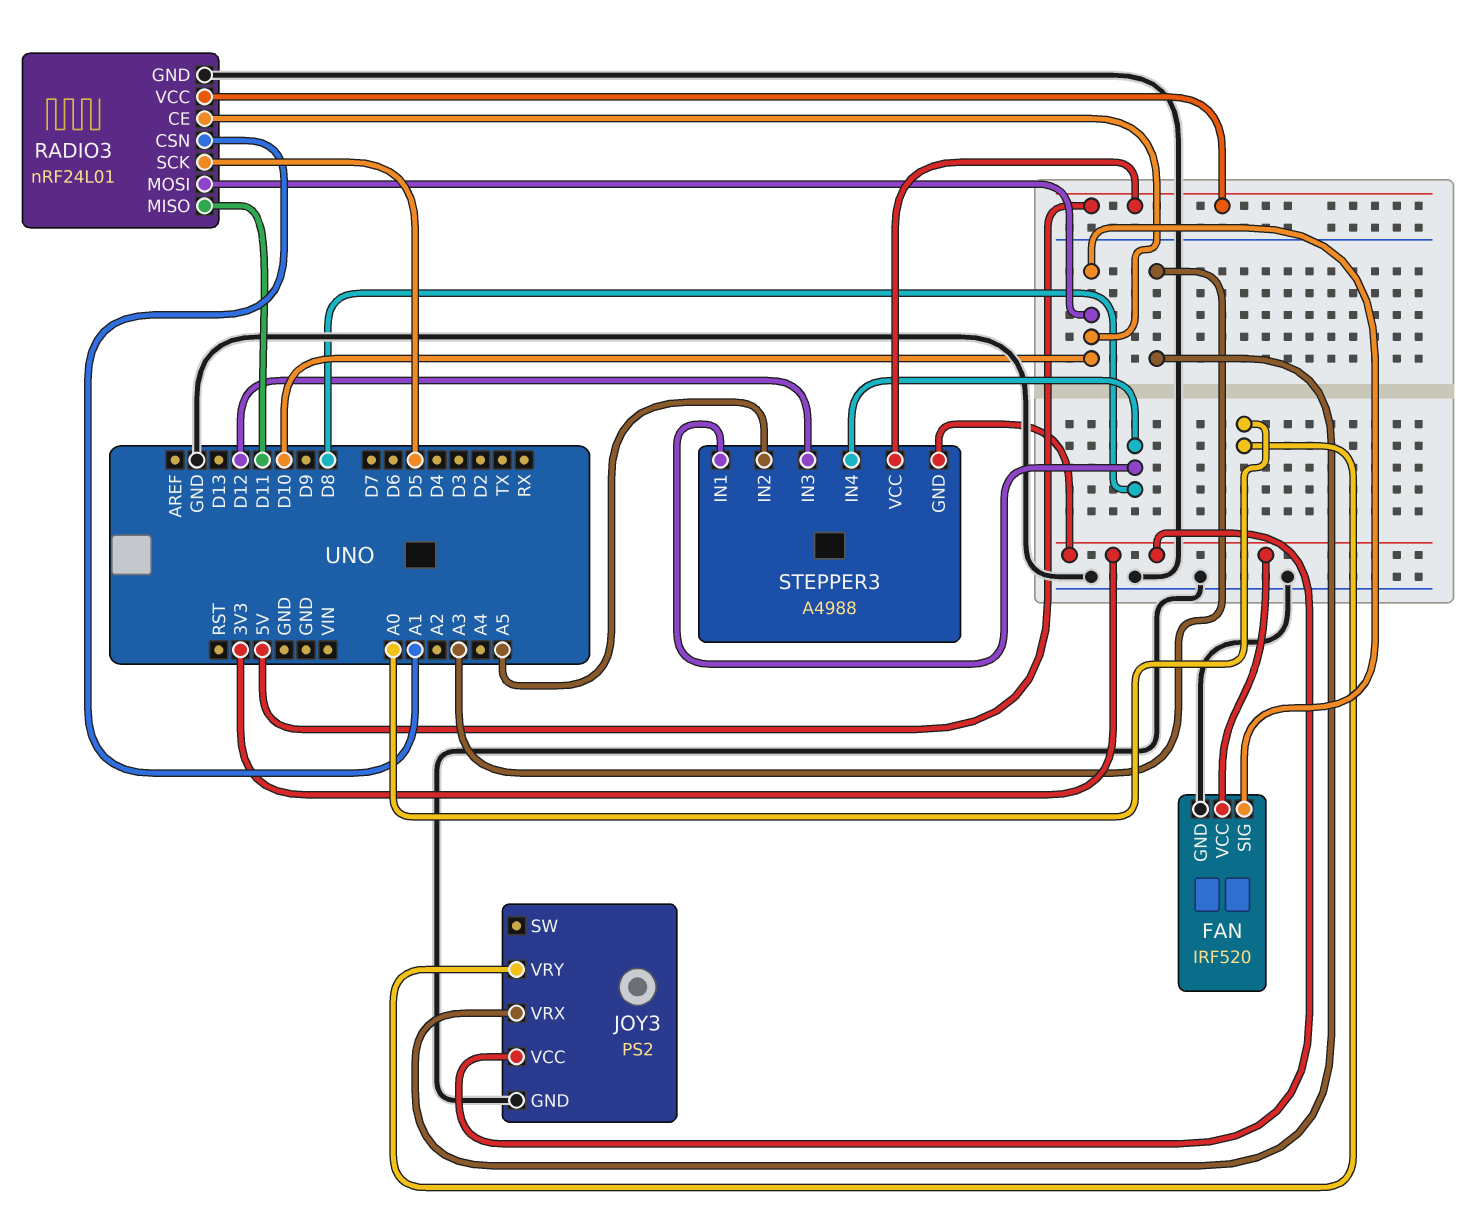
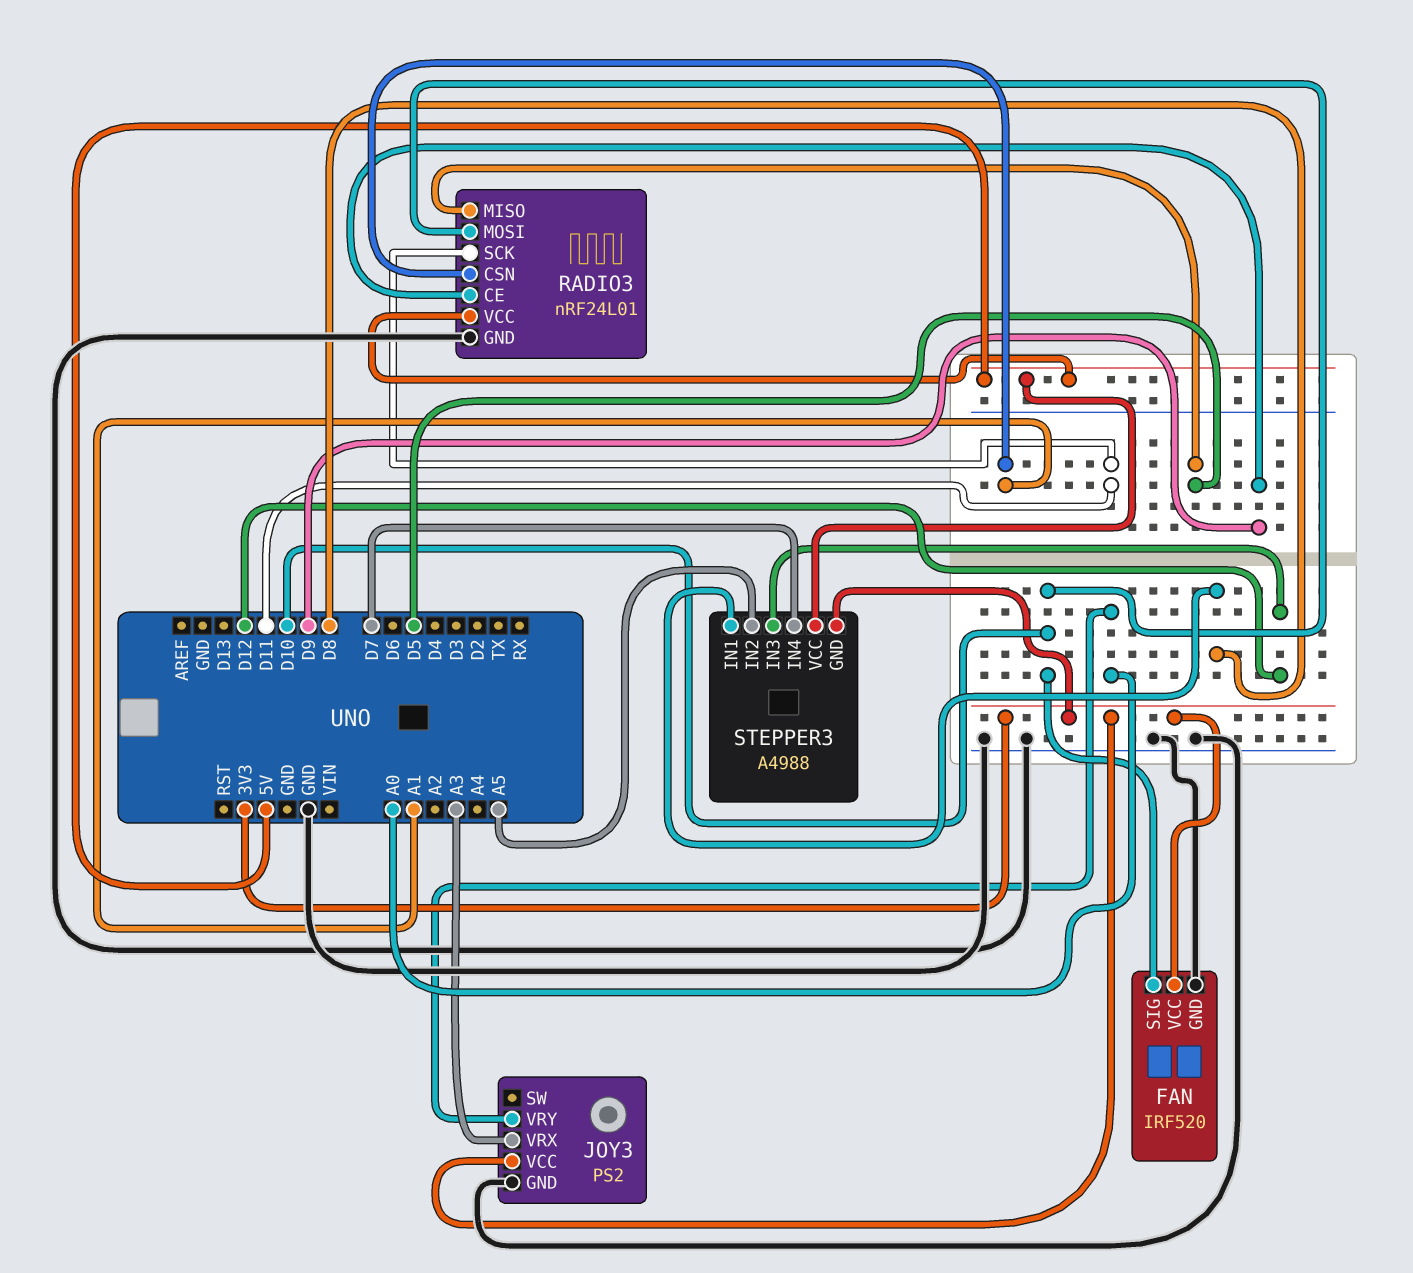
RADIO3 pin CE: D10 -> D9
RADIO3 pin MISO: D11 -> D5
RADIO3 pin SCK: D5 -> D11
STEPPER3 pin IN4: D8 -> D7

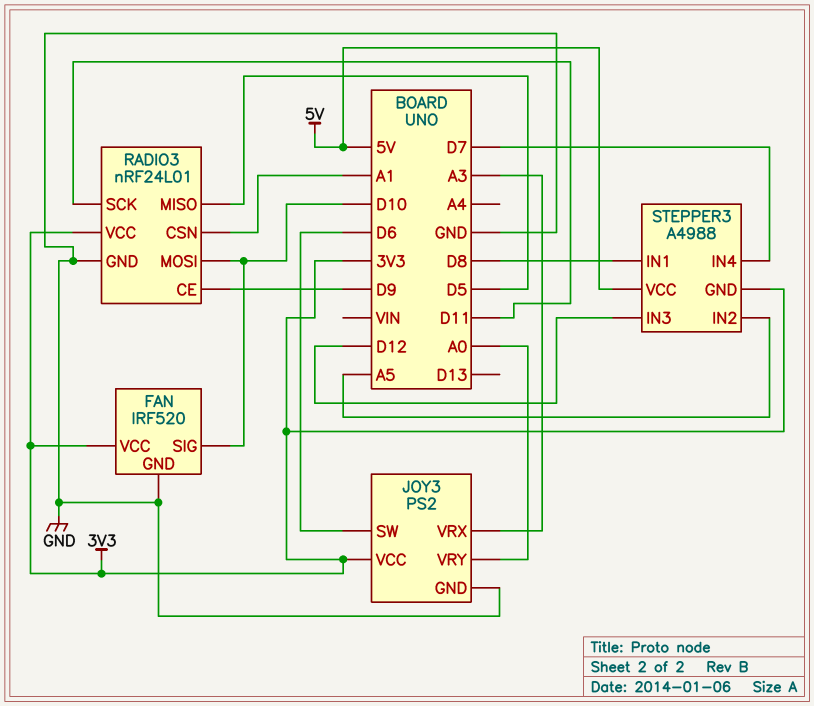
JOY3 pin SW: none -> D6
RADIO3 pin VCC: 5V -> 3V3

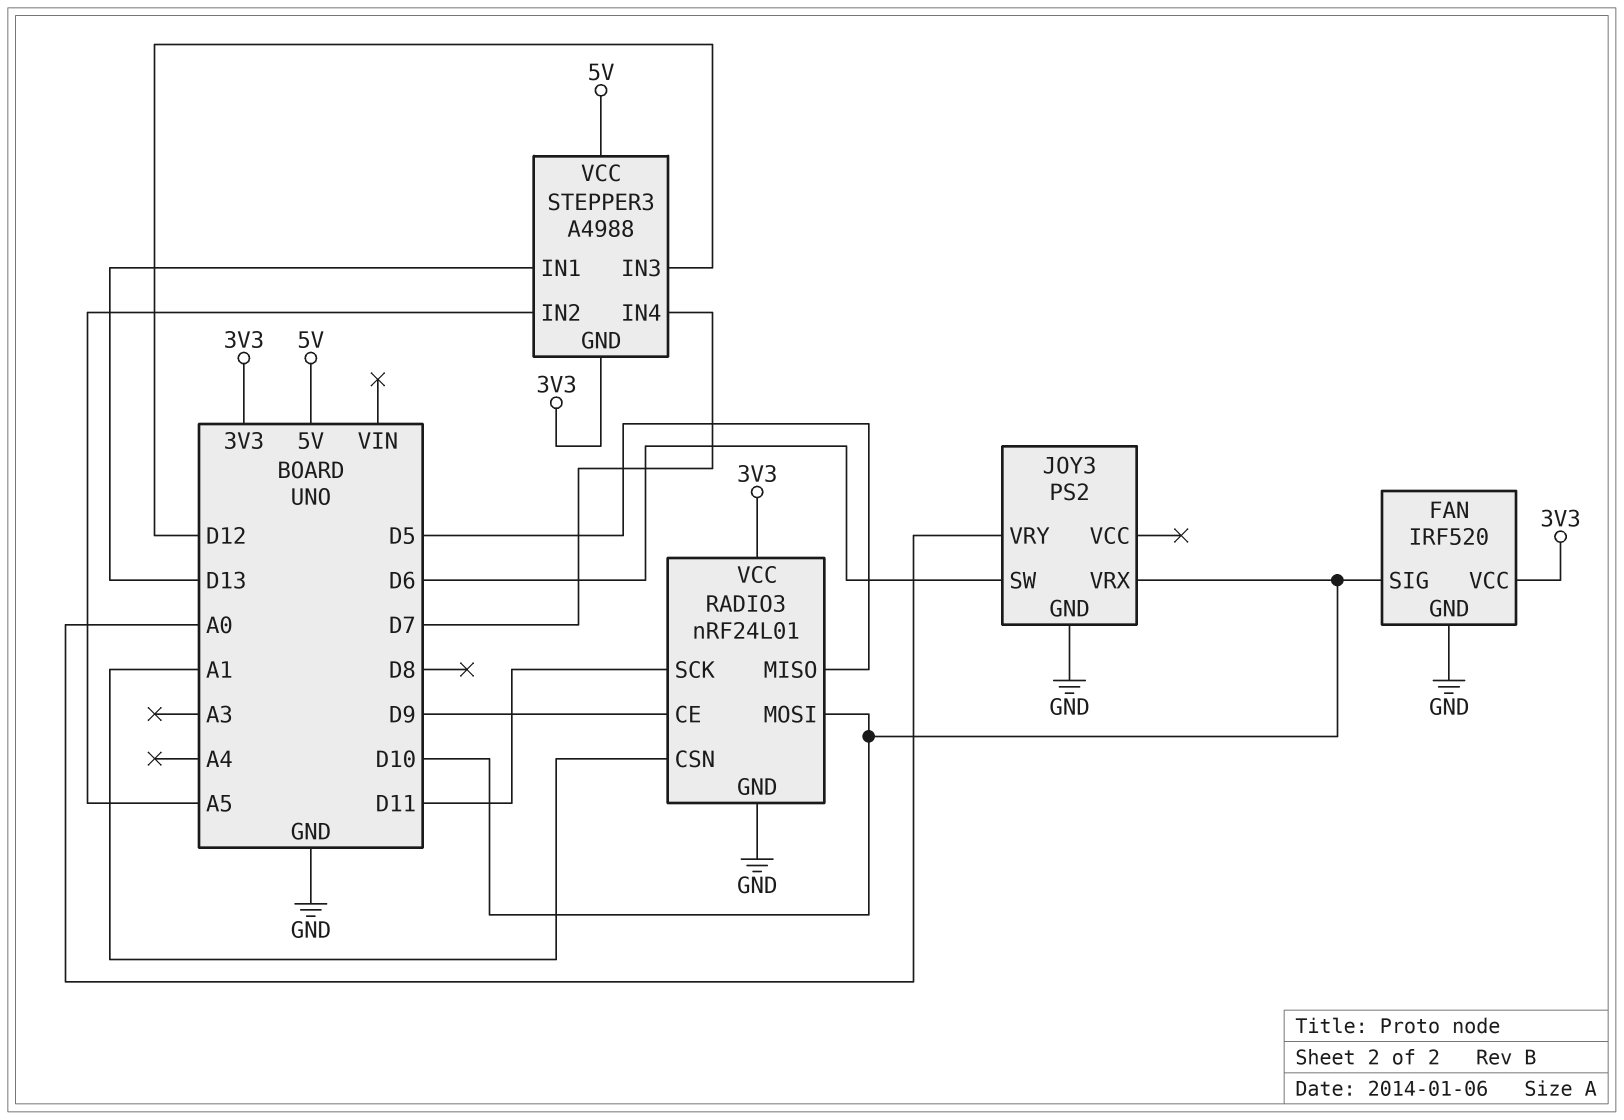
JOY3 pin VCC: 3V3 -> none
JOY3 pin VRX: A3 -> D10
STEPPER3 pin IN1: D8 -> D13

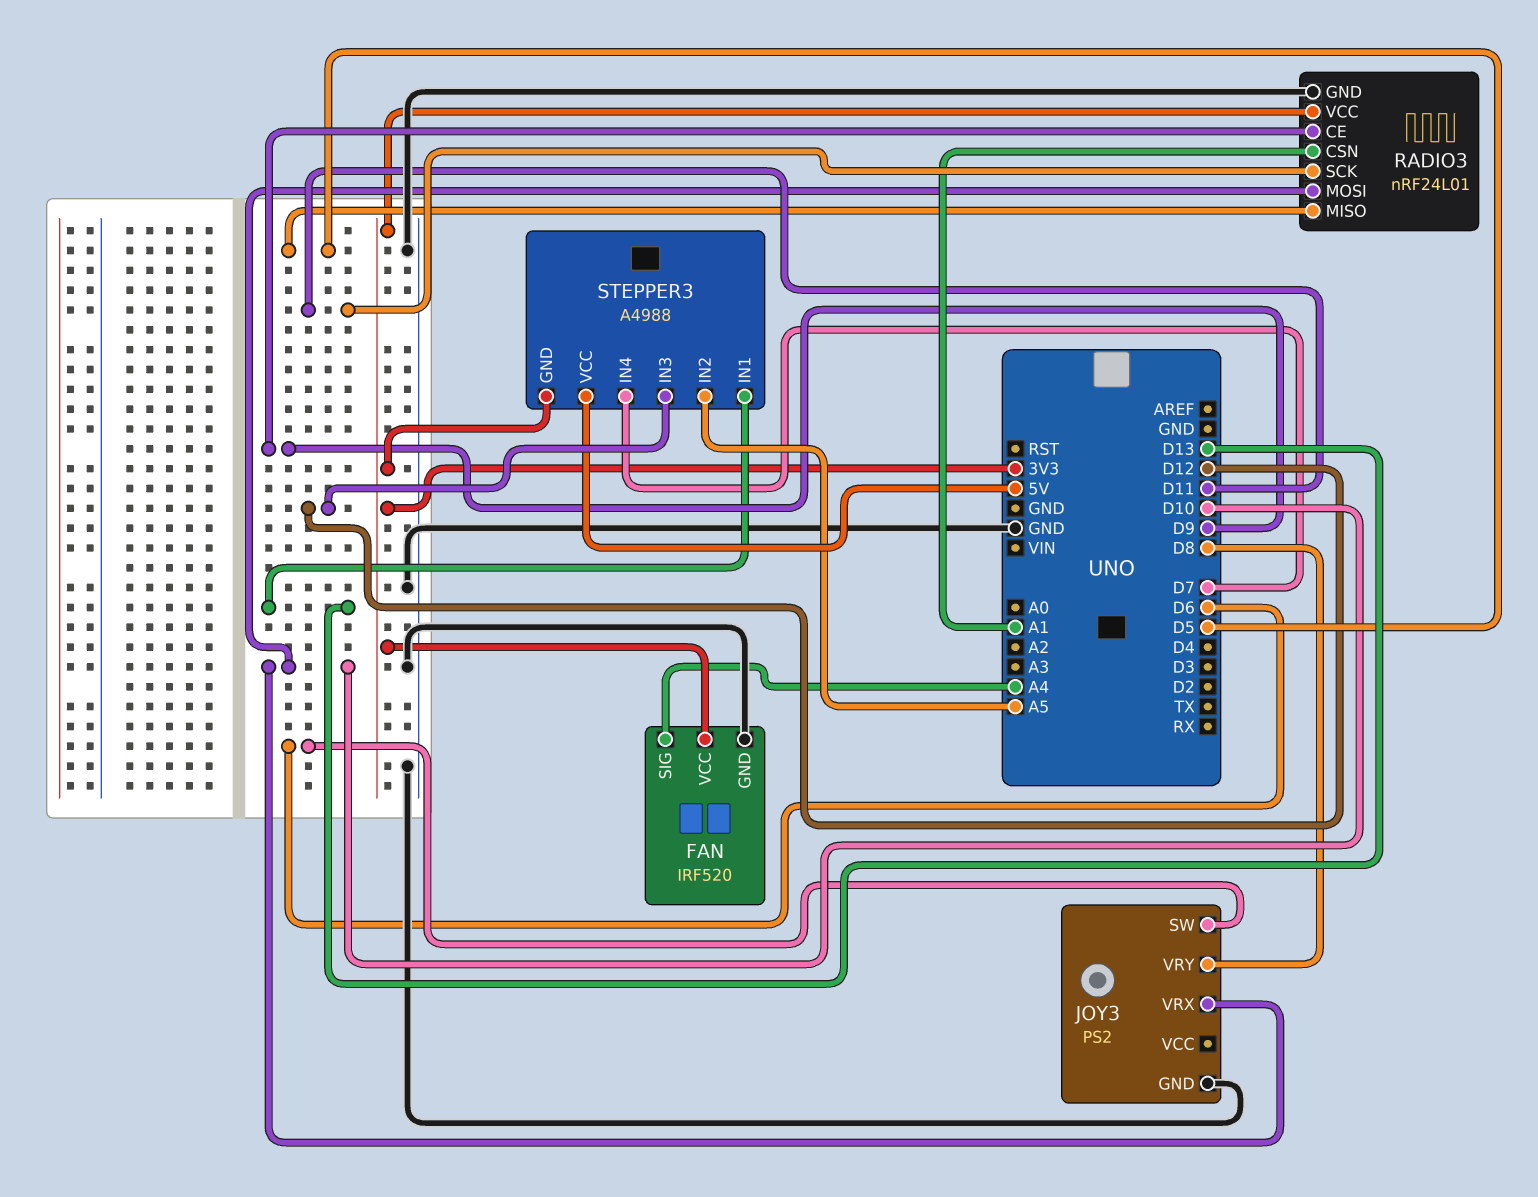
FAN pin SIG: D10 -> A4
JOY3 pin VRY: A0 -> D8

